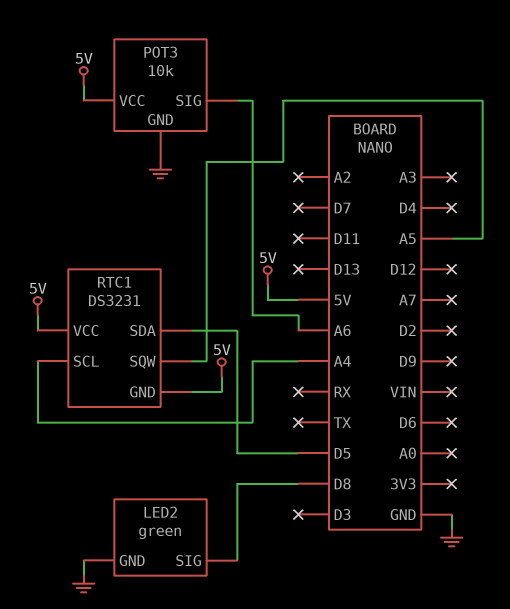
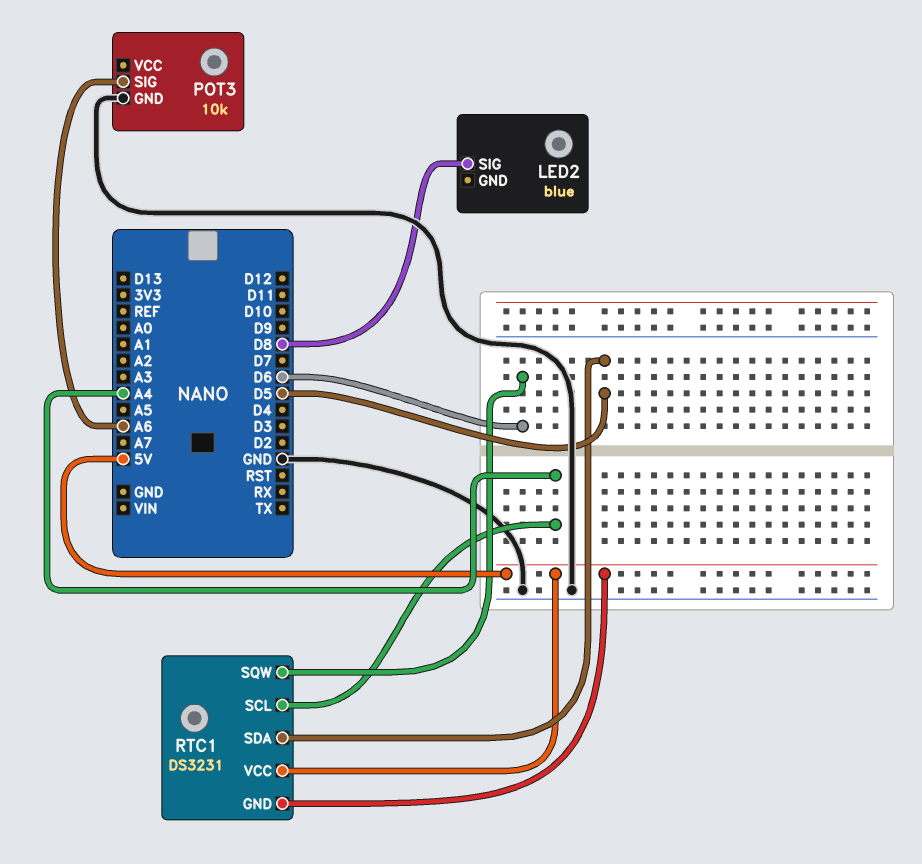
LED2: green -> blue
LED2 pin GND: GND -> none
POT3 pin VCC: 5V -> none
RTC1 pin SQW: A5 -> D6

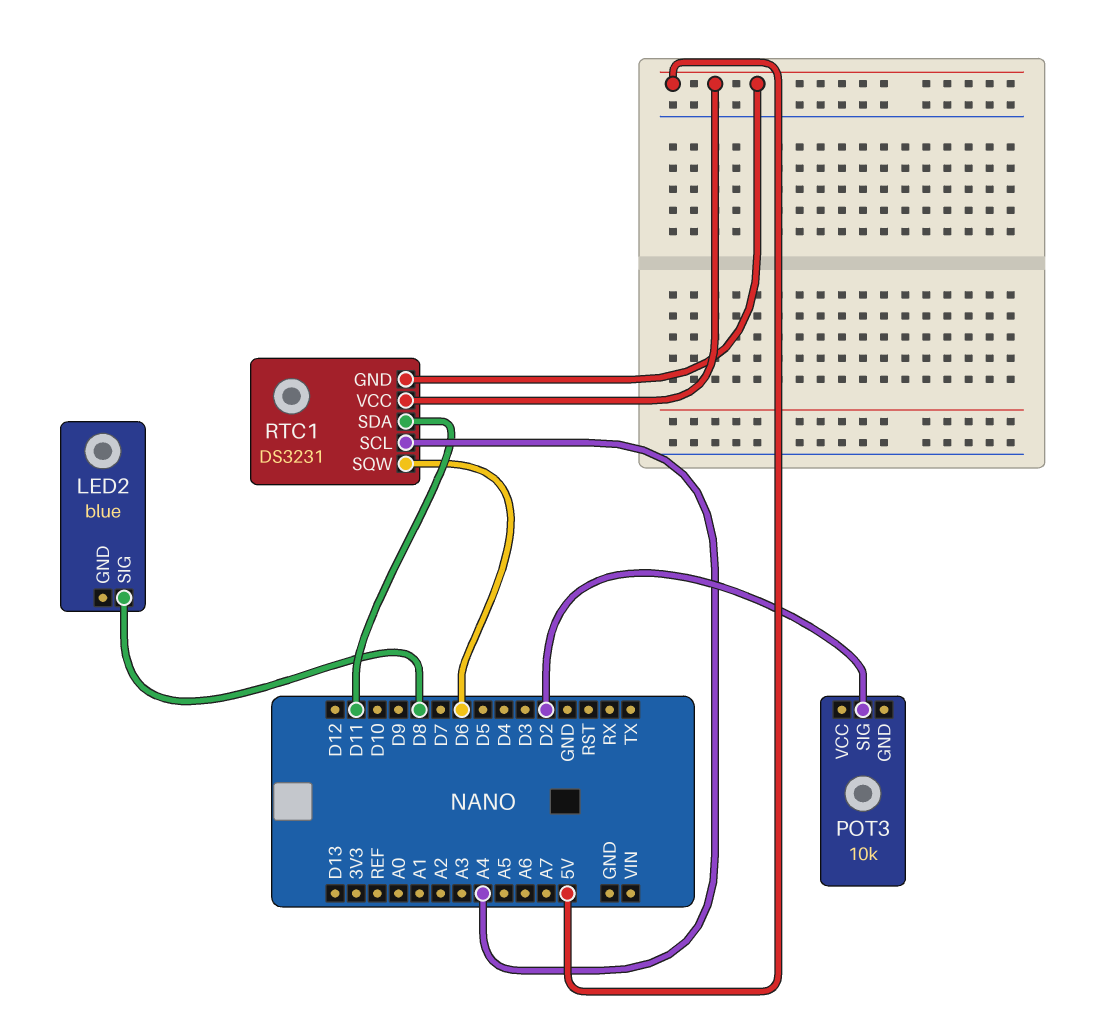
POT3 pin GND: GND -> none
POT3 pin SIG: A6 -> D2
RTC1 pin SDA: D5 -> D11

